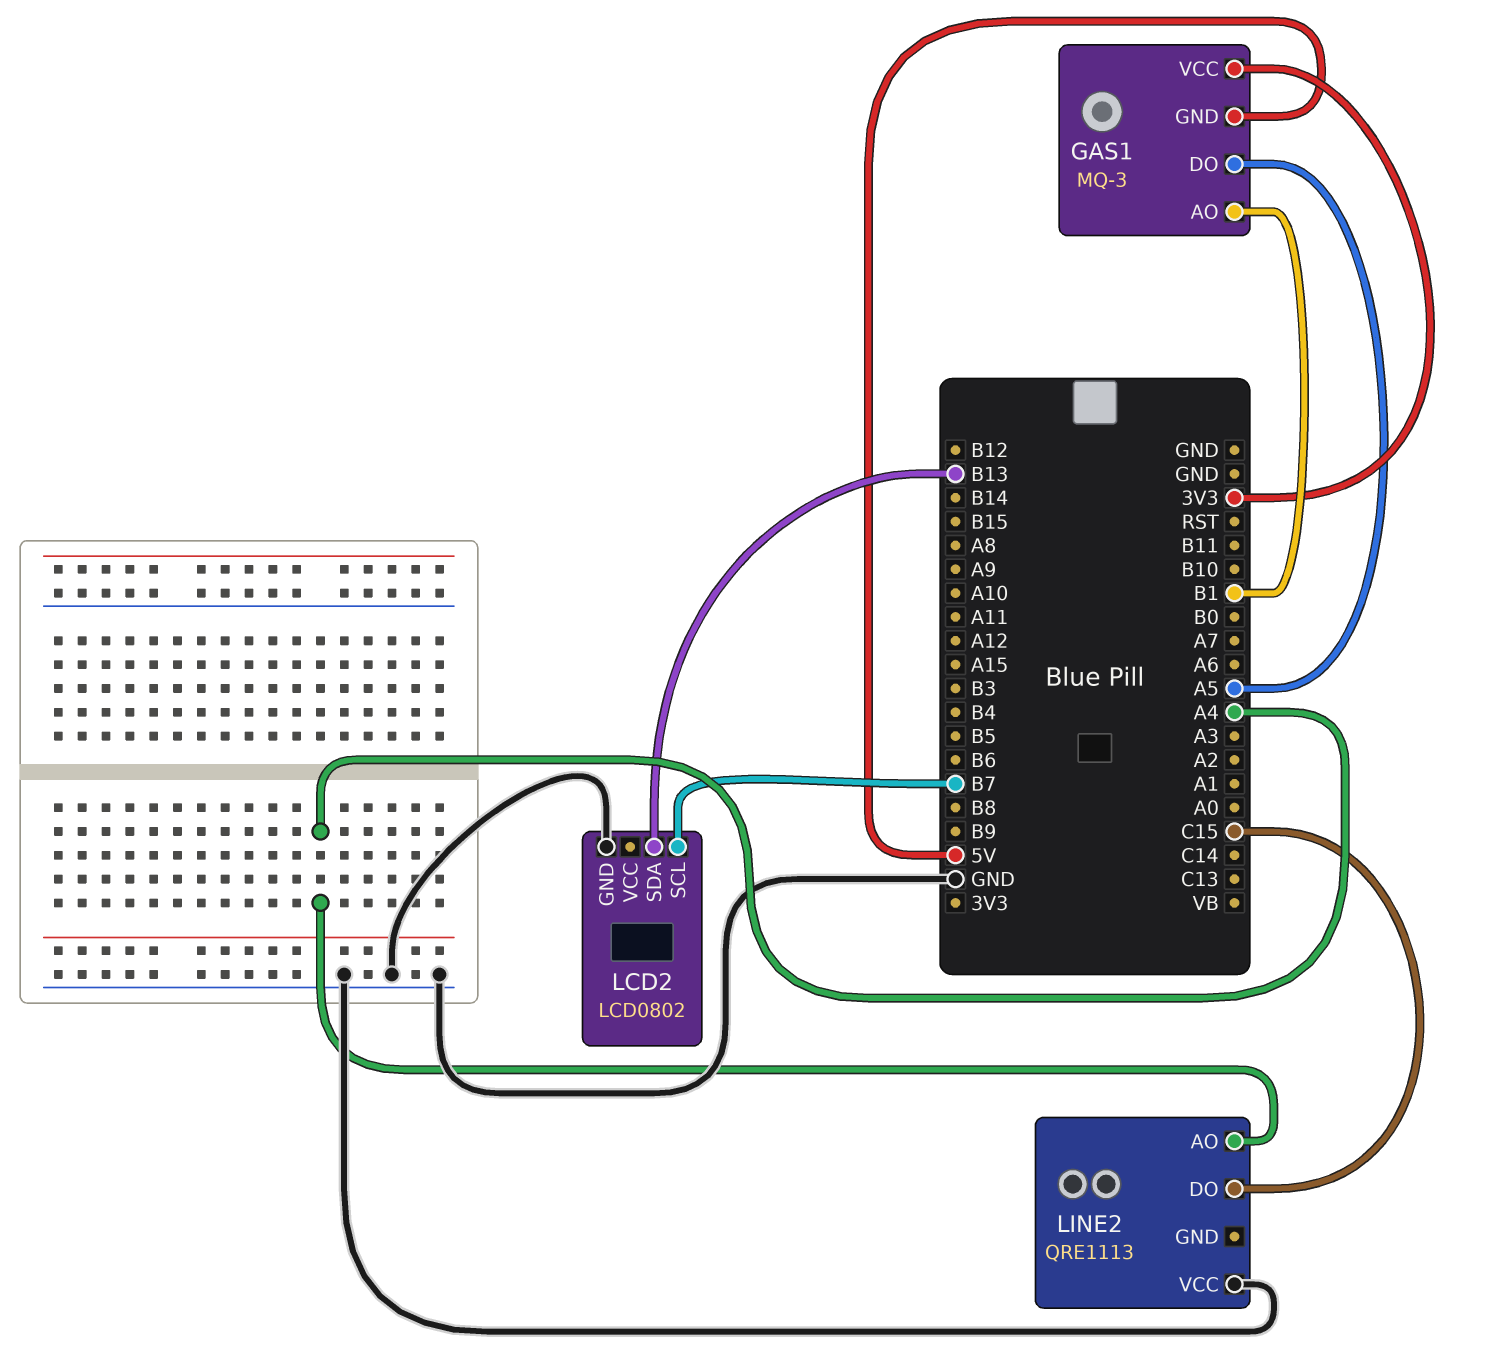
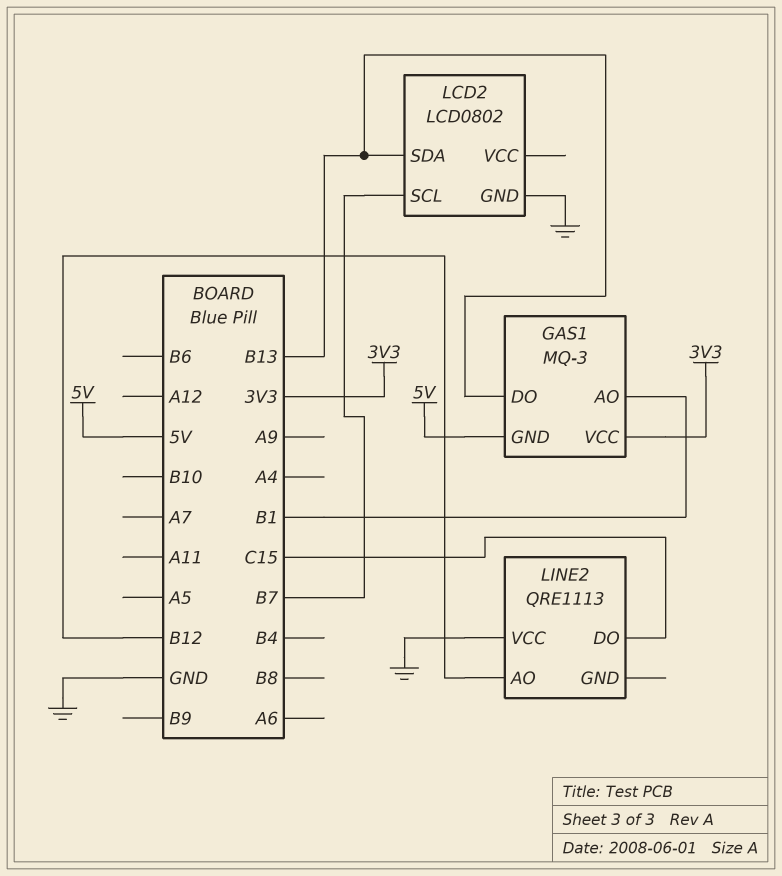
GAS1 pin DO: A5 -> B13
LINE2 pin AO: A4 -> B12

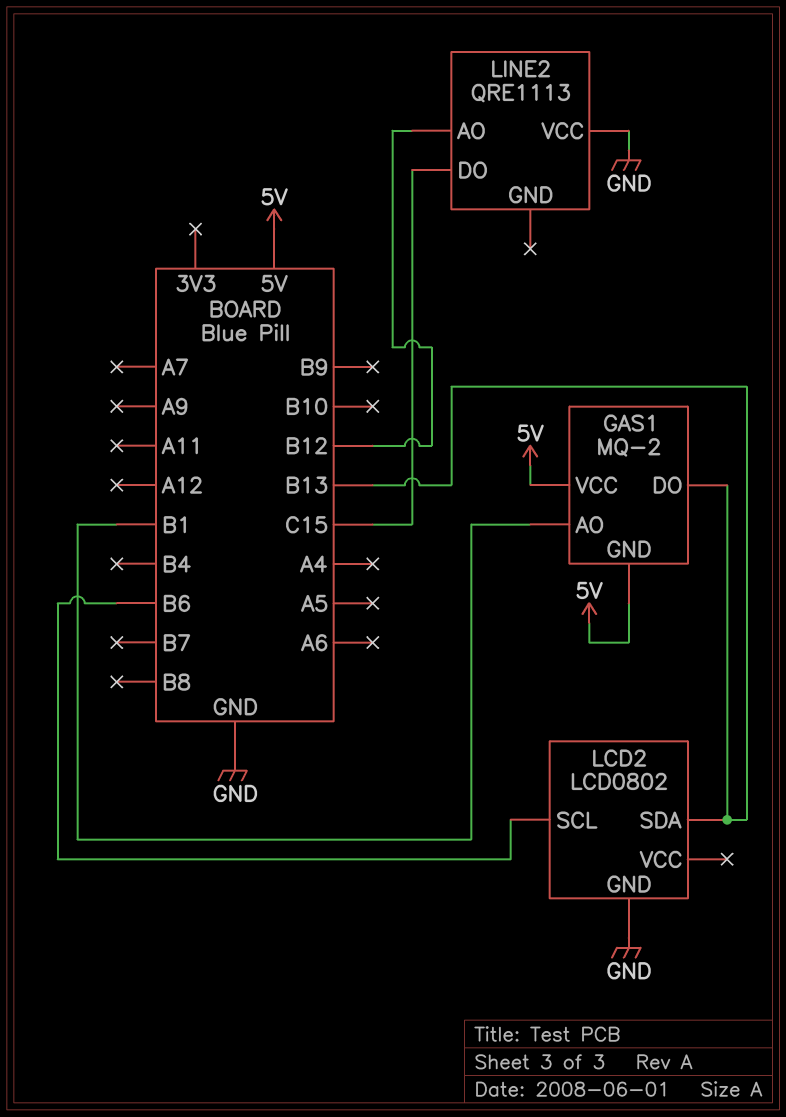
GAS1: MQ-3 -> MQ-2
GAS1 pin VCC: 3V3 -> 5V
LCD2 pin SCL: B7 -> B6

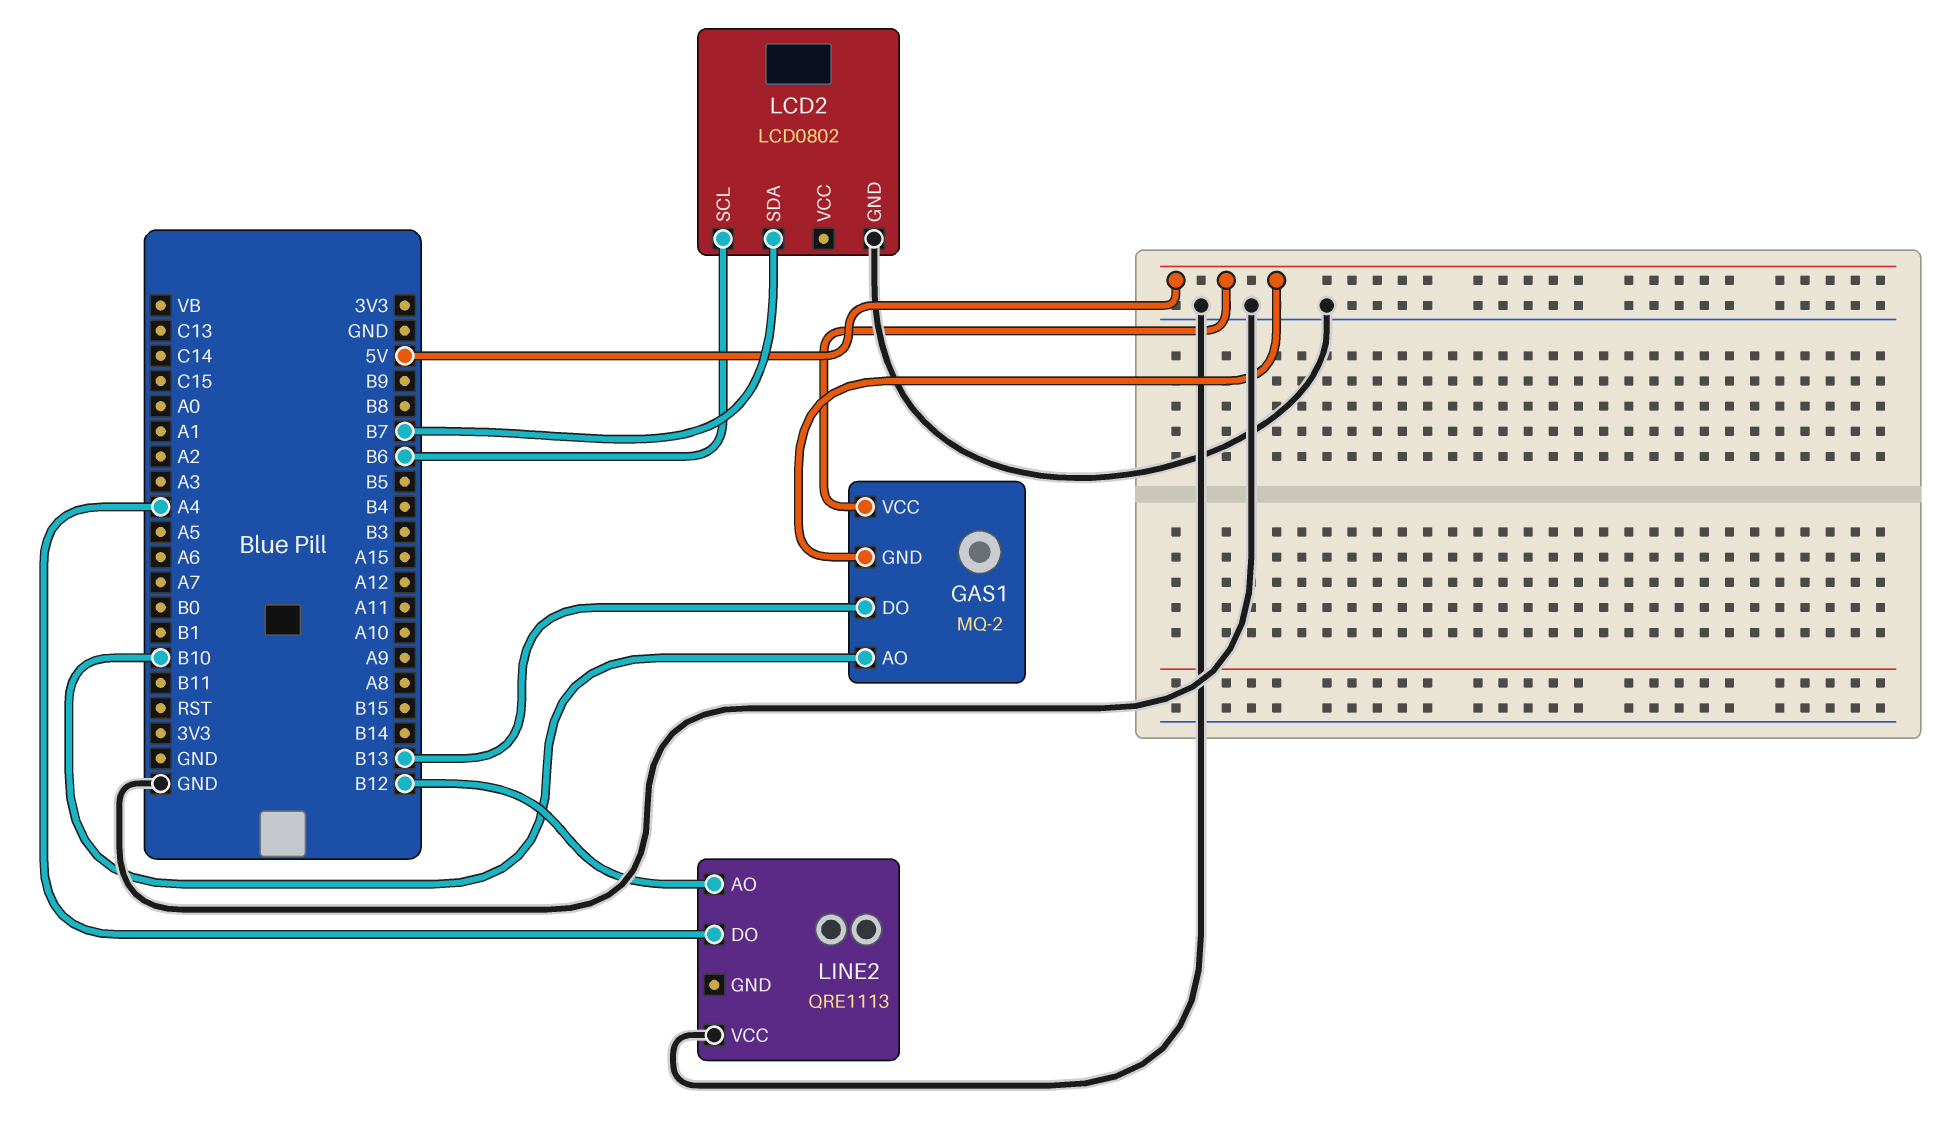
GAS1 pin AO: B1 -> B10
LCD2 pin SDA: B13 -> B7
LINE2 pin DO: C15 -> A4

